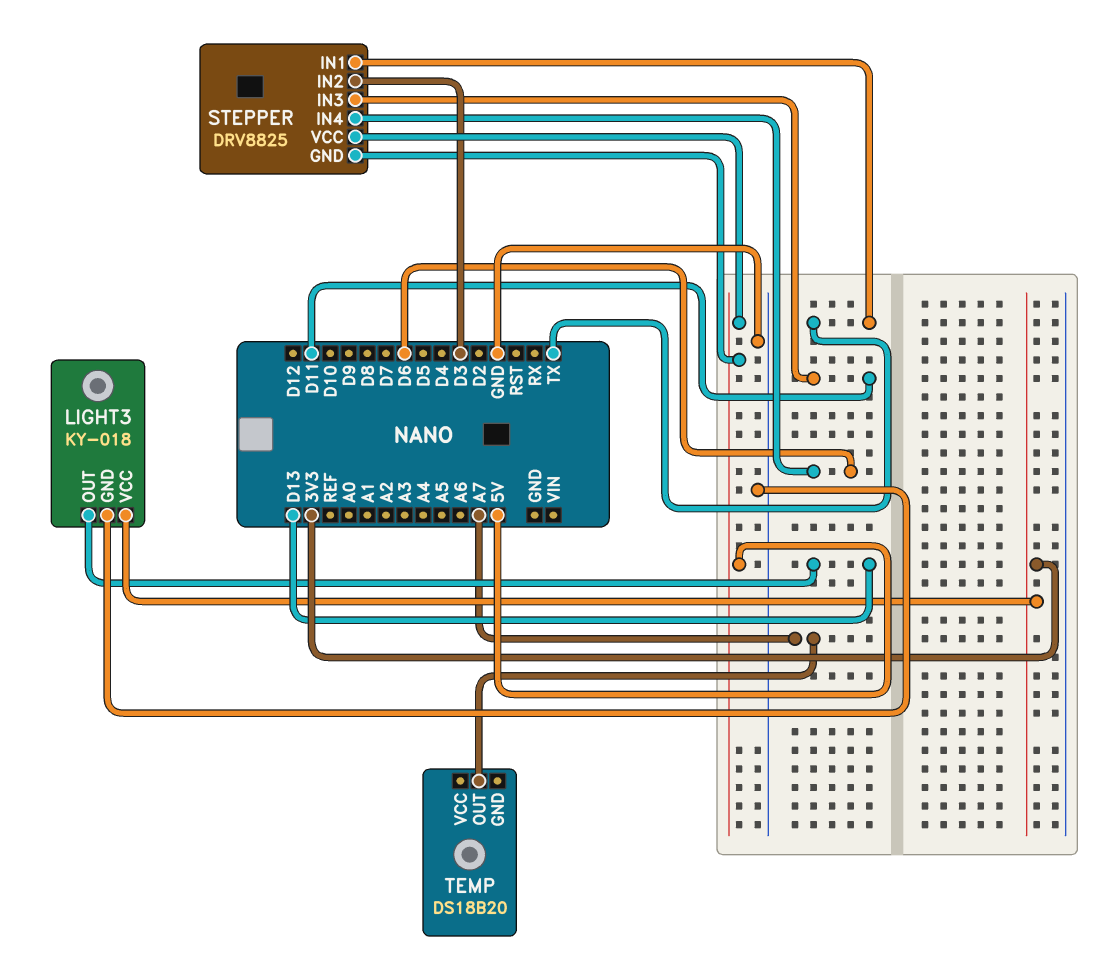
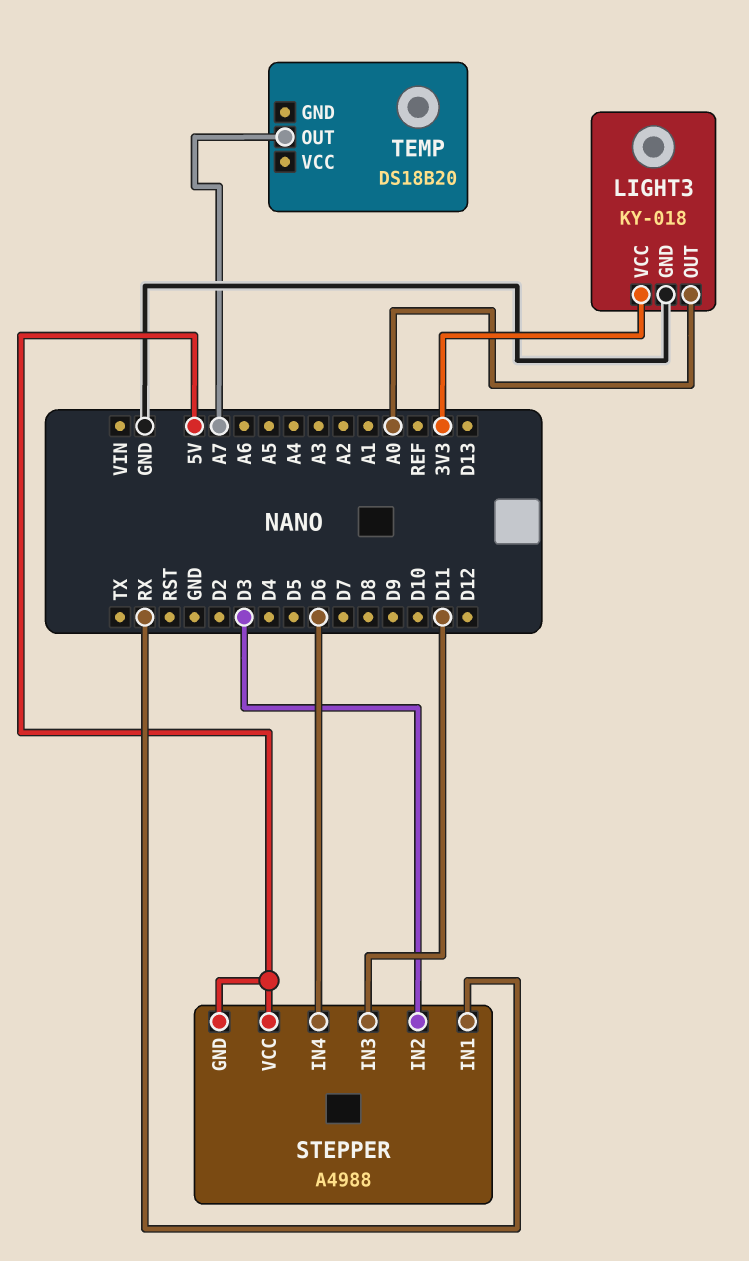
LIGHT3 pin OUT: D13 -> A0
STEPPER: DRV8825 -> A4988
STEPPER pin IN1: TX -> RX

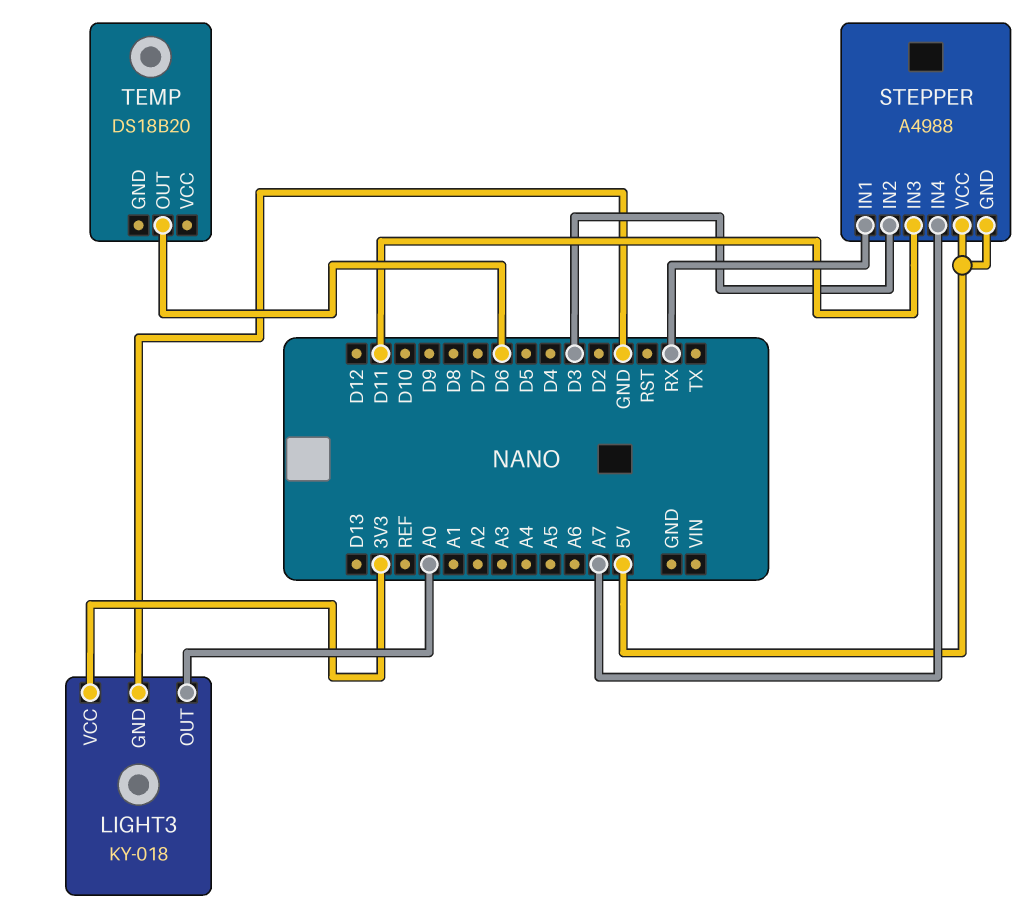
STEPPER pin IN4: D6 -> A7
TEMP pin OUT: A7 -> D6

